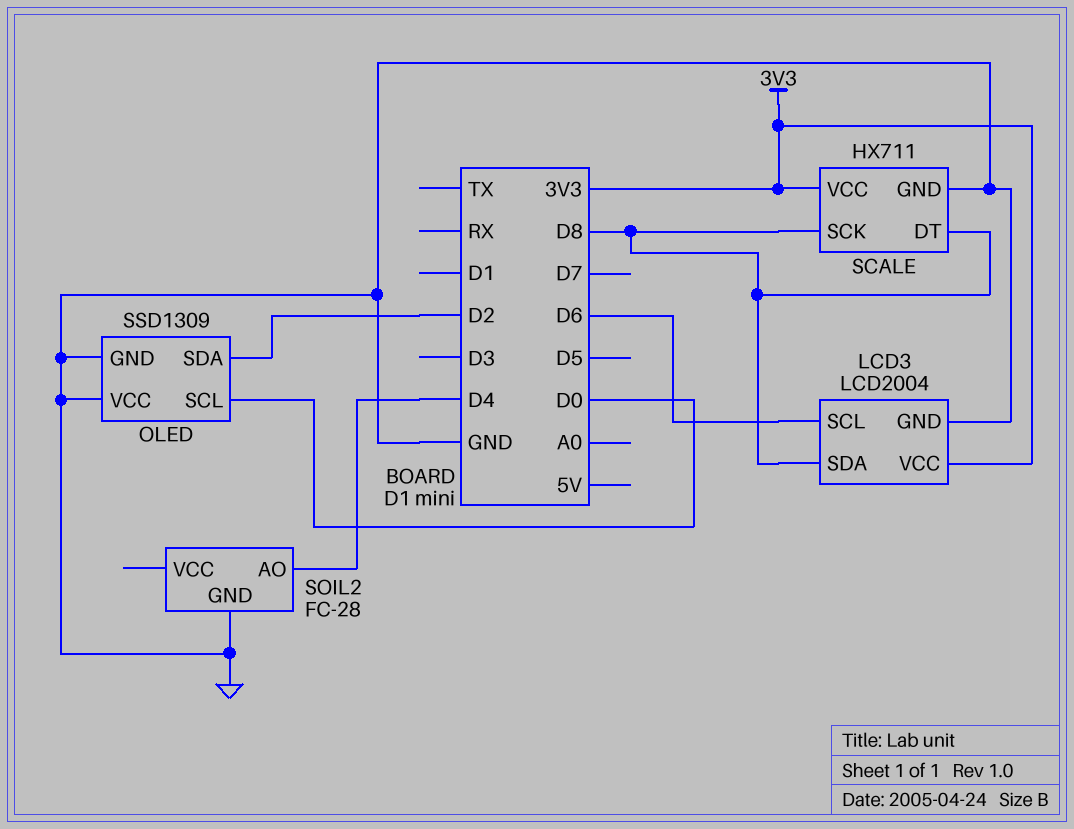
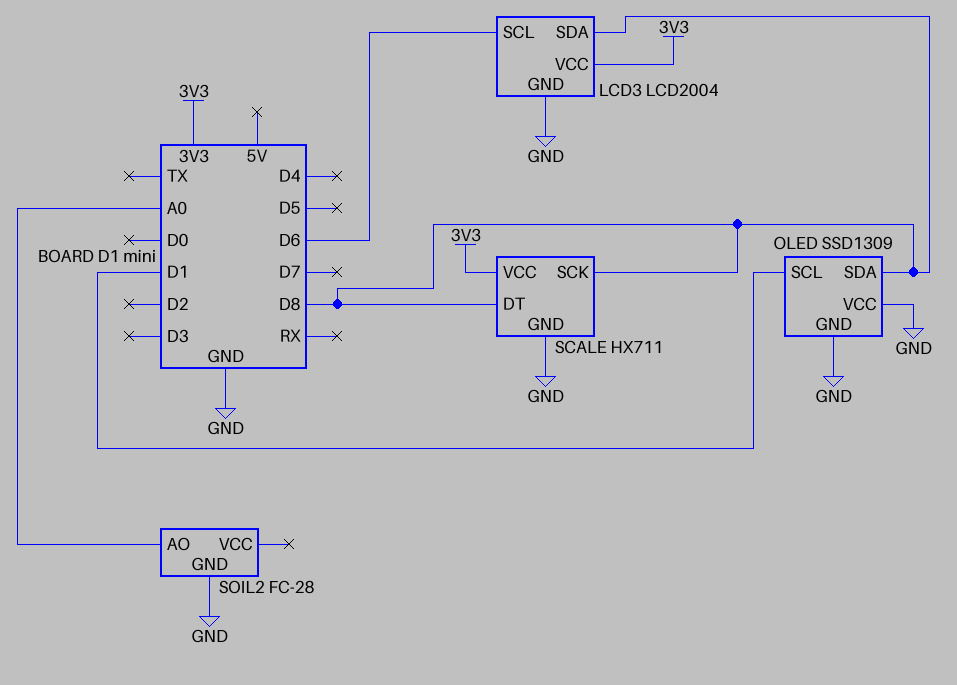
OLED pin SCL: D0 -> D1
OLED pin SDA: D2 -> D8
SOIL2 pin AO: D4 -> A0

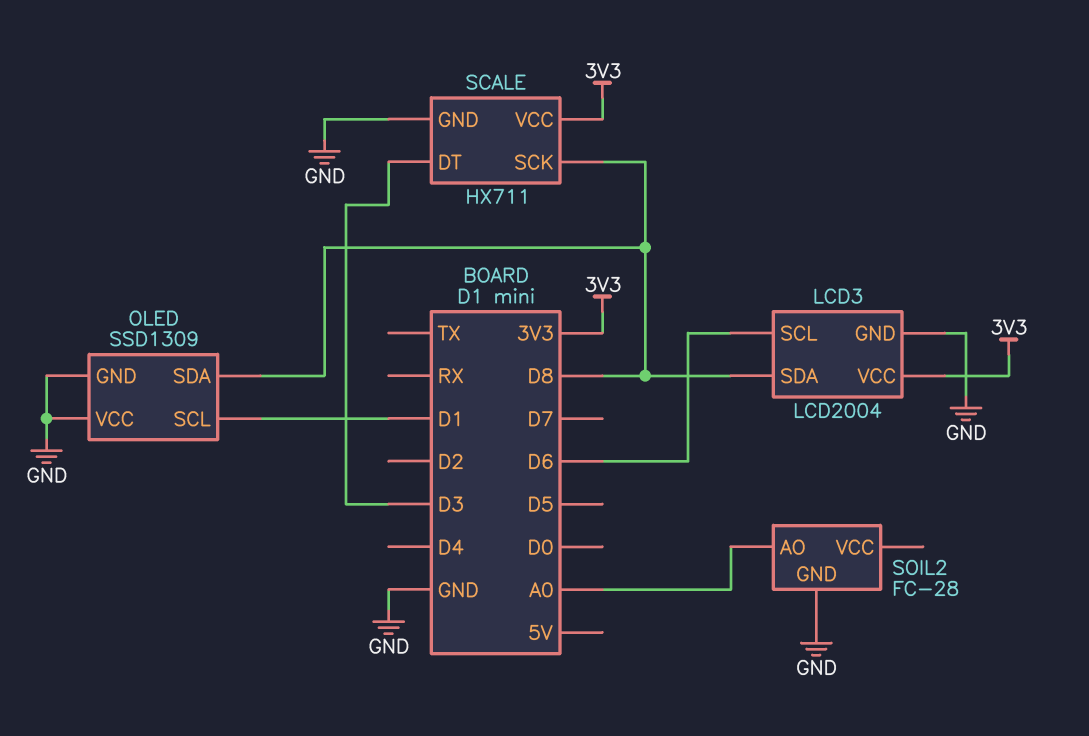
SCALE pin DT: D8 -> D3

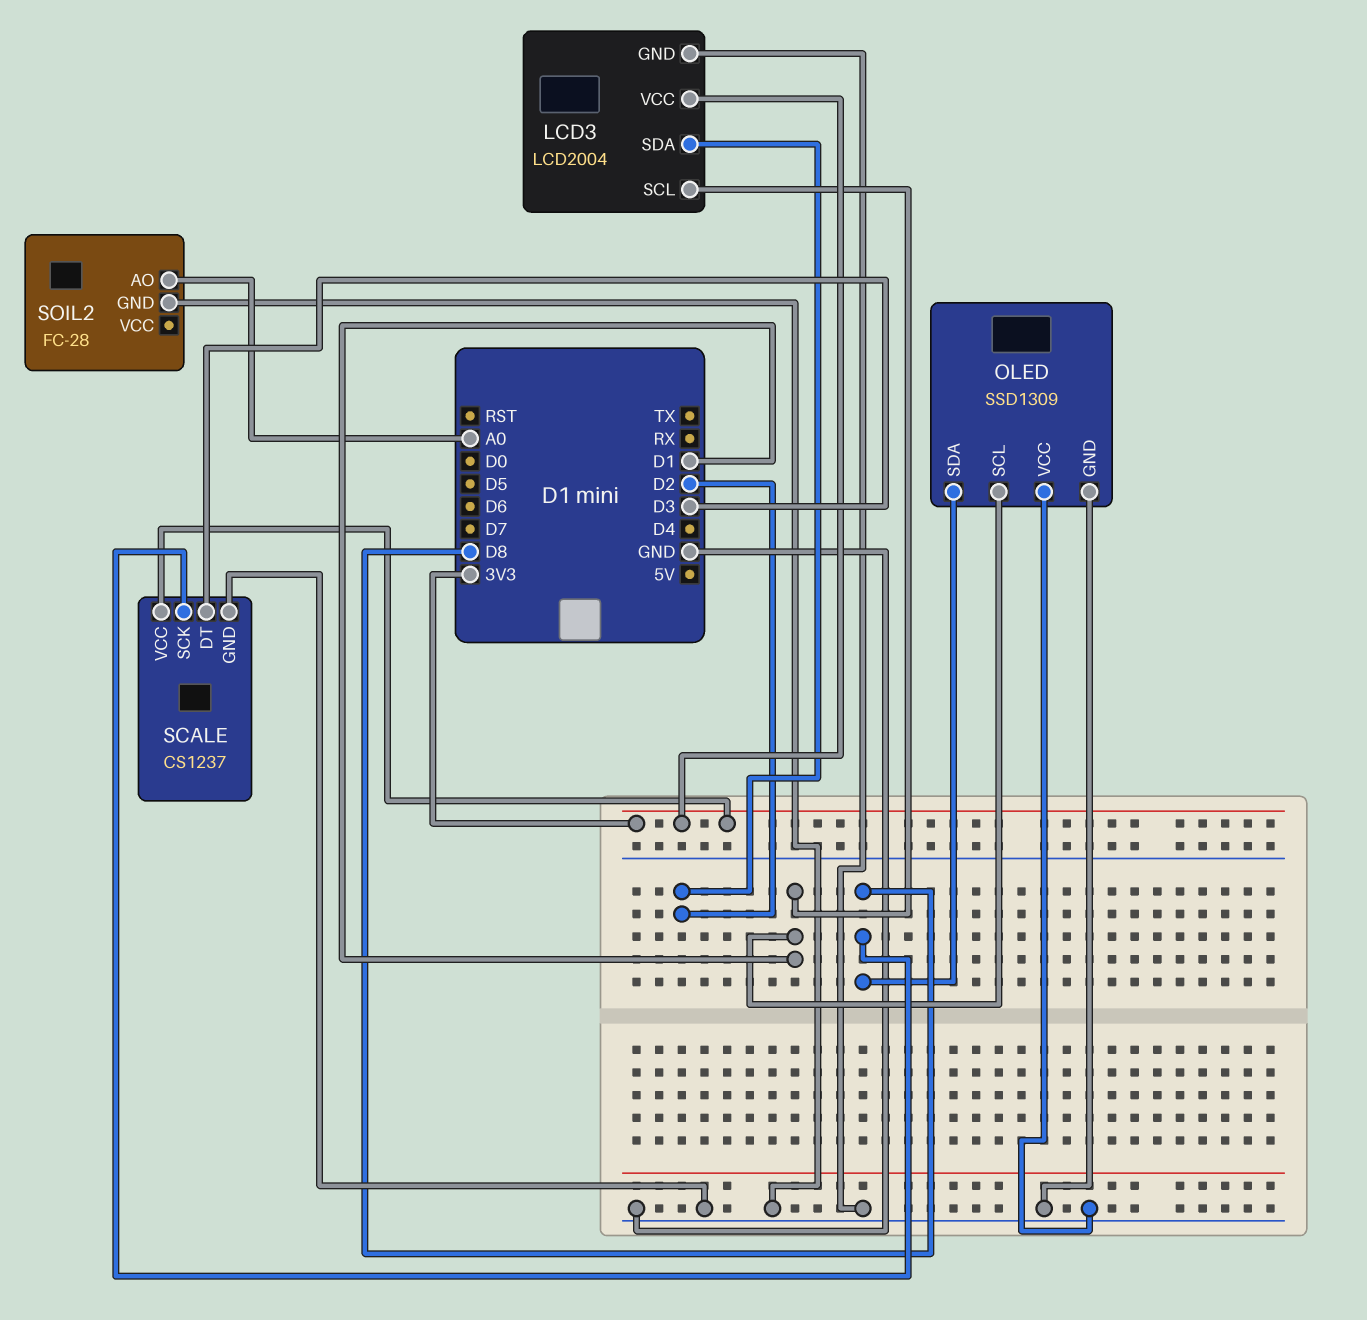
LCD3 pin SCL: D6 -> D1
LCD3 pin SDA: D8 -> D2
SCALE: HX711 -> CS1237

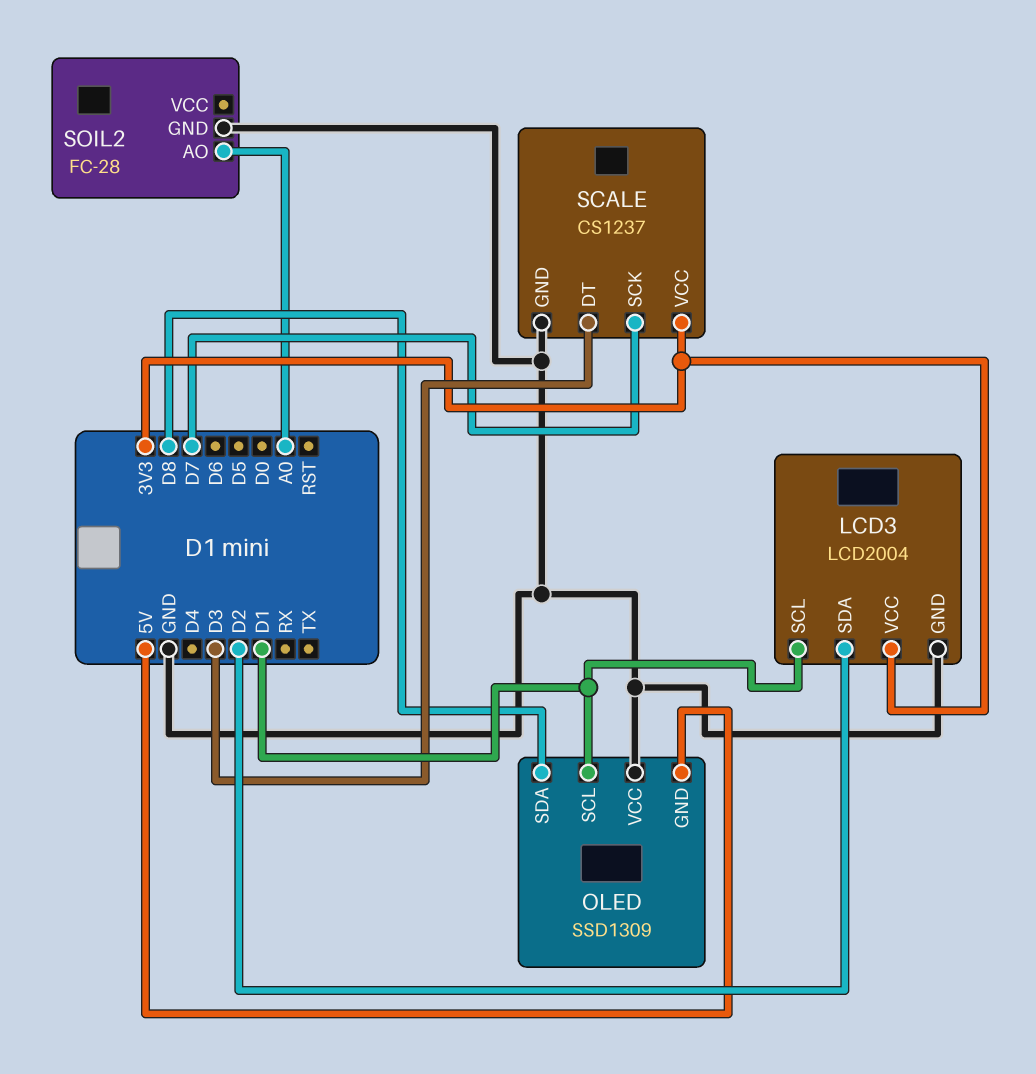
OLED pin GND: GND -> 5V
SCALE pin SCK: D8 -> D7

